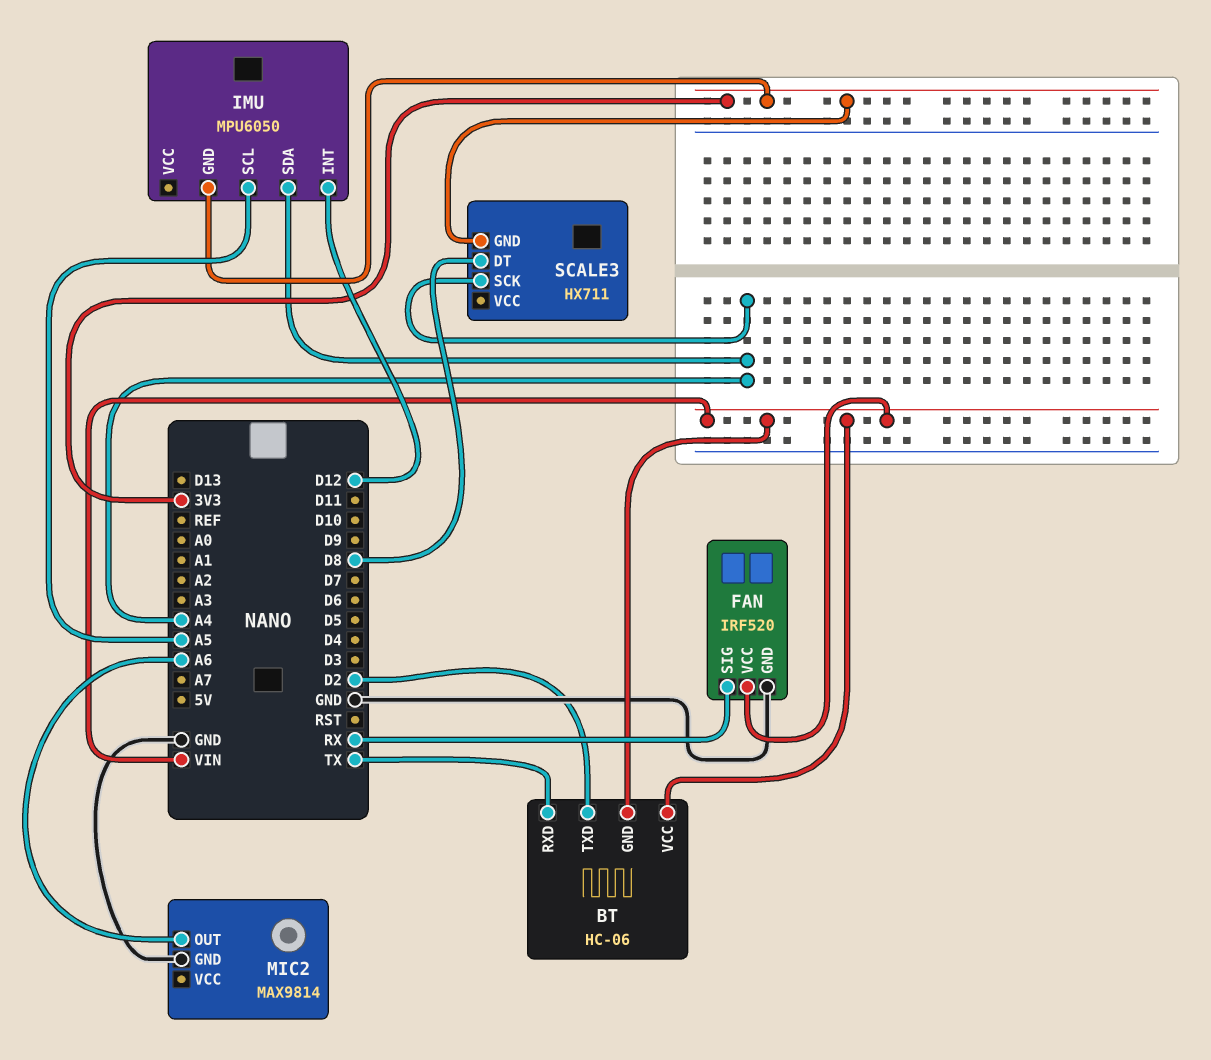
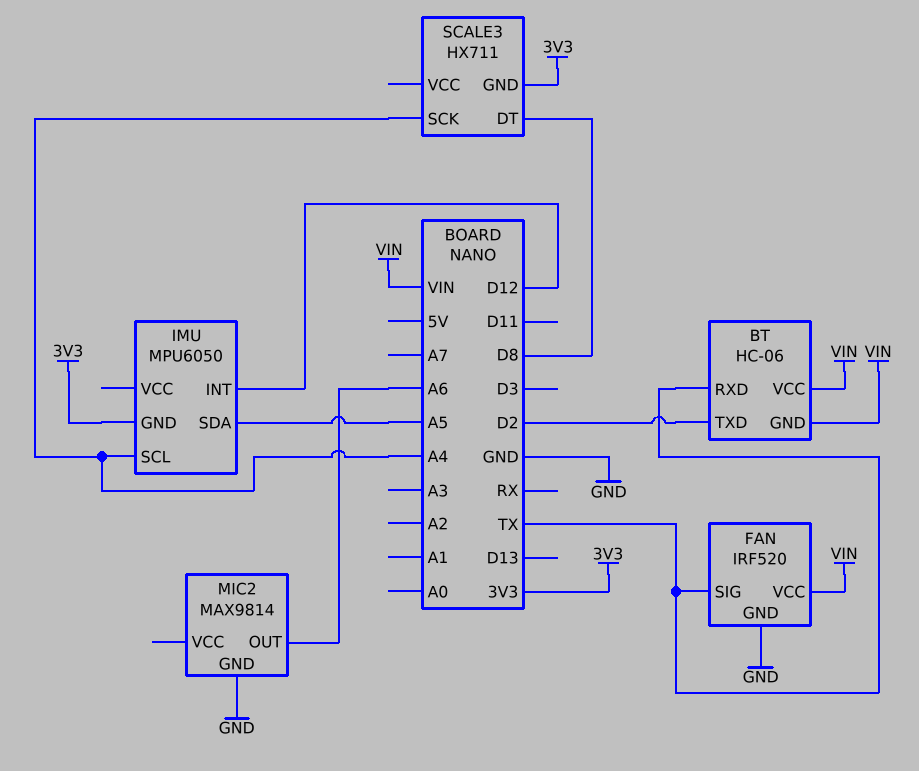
FAN pin SIG: RX -> TX
IMU pin SCL: A5 -> A4
IMU pin SDA: A4 -> A5

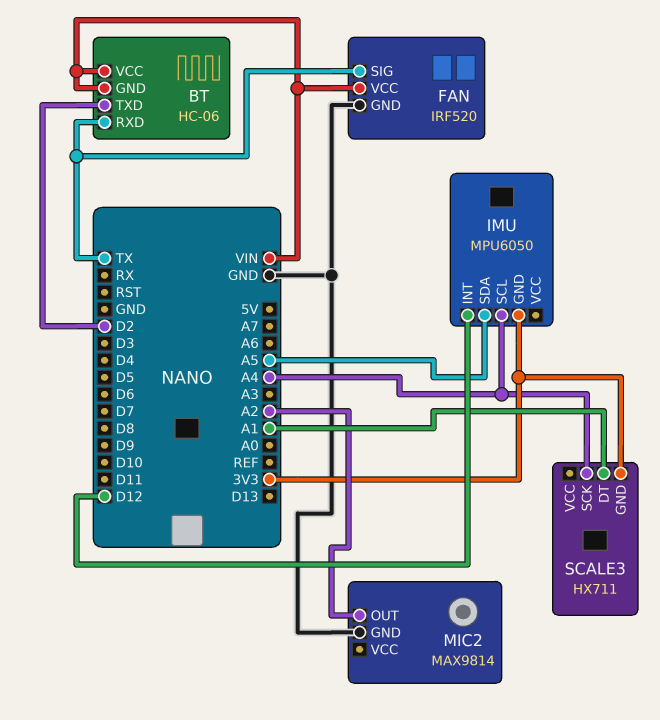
MIC2 pin OUT: A6 -> A2
SCALE3 pin DT: D8 -> A1

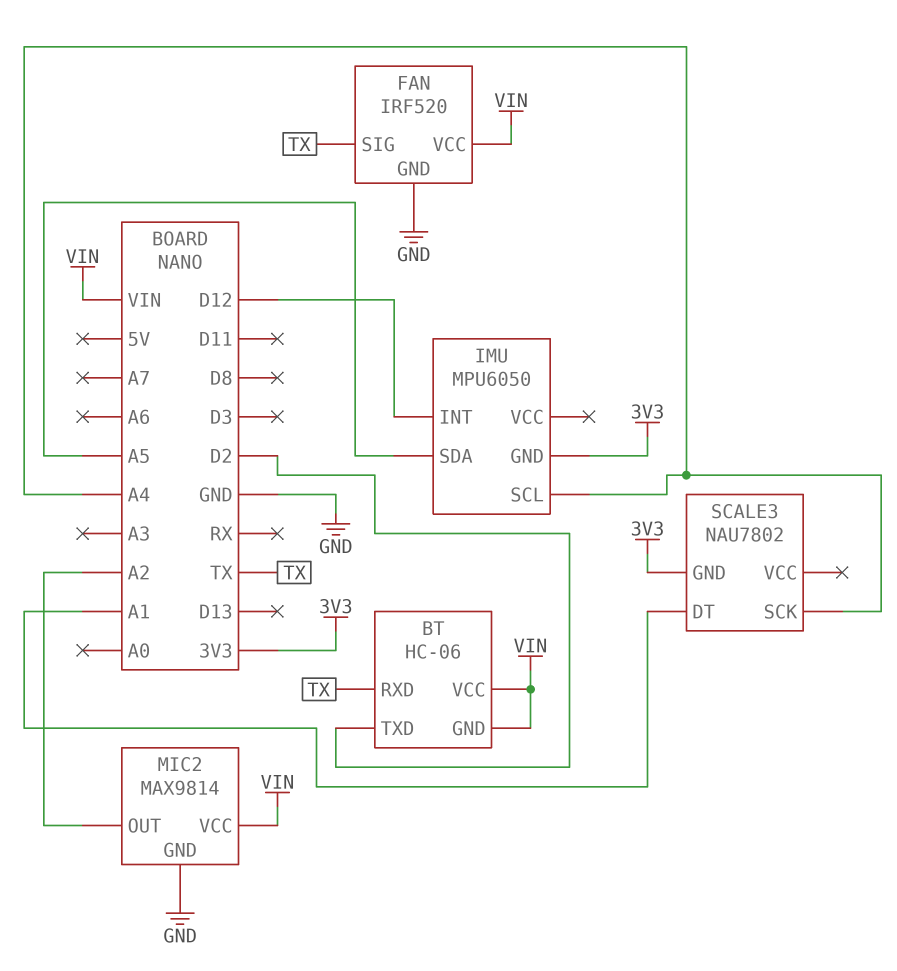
MIC2 pin VCC: none -> VIN
SCALE3: HX711 -> NAU7802

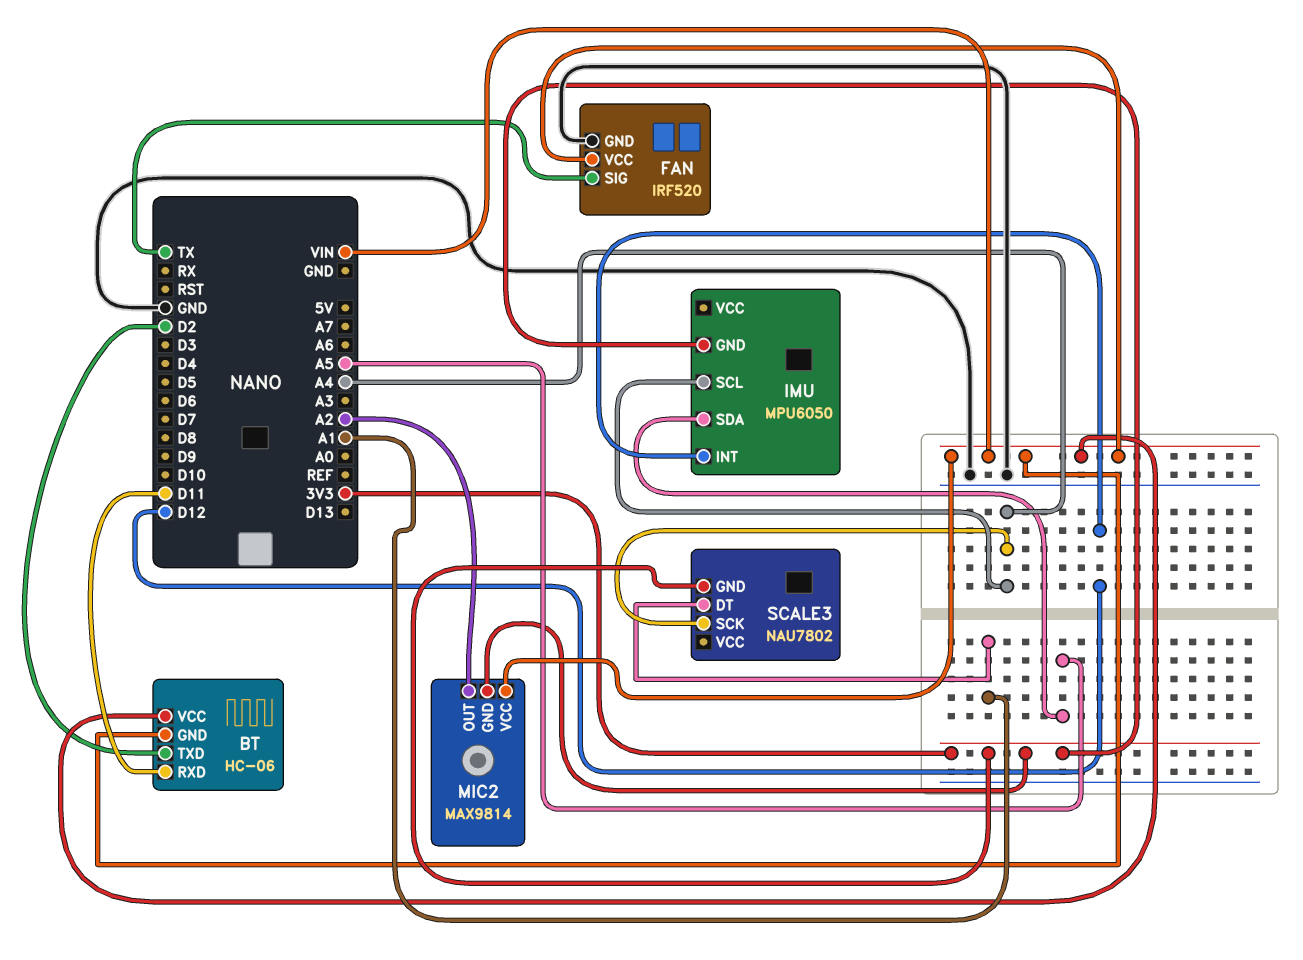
BT pin RXD: TX -> D11
MIC2 pin GND: GND -> 3V3

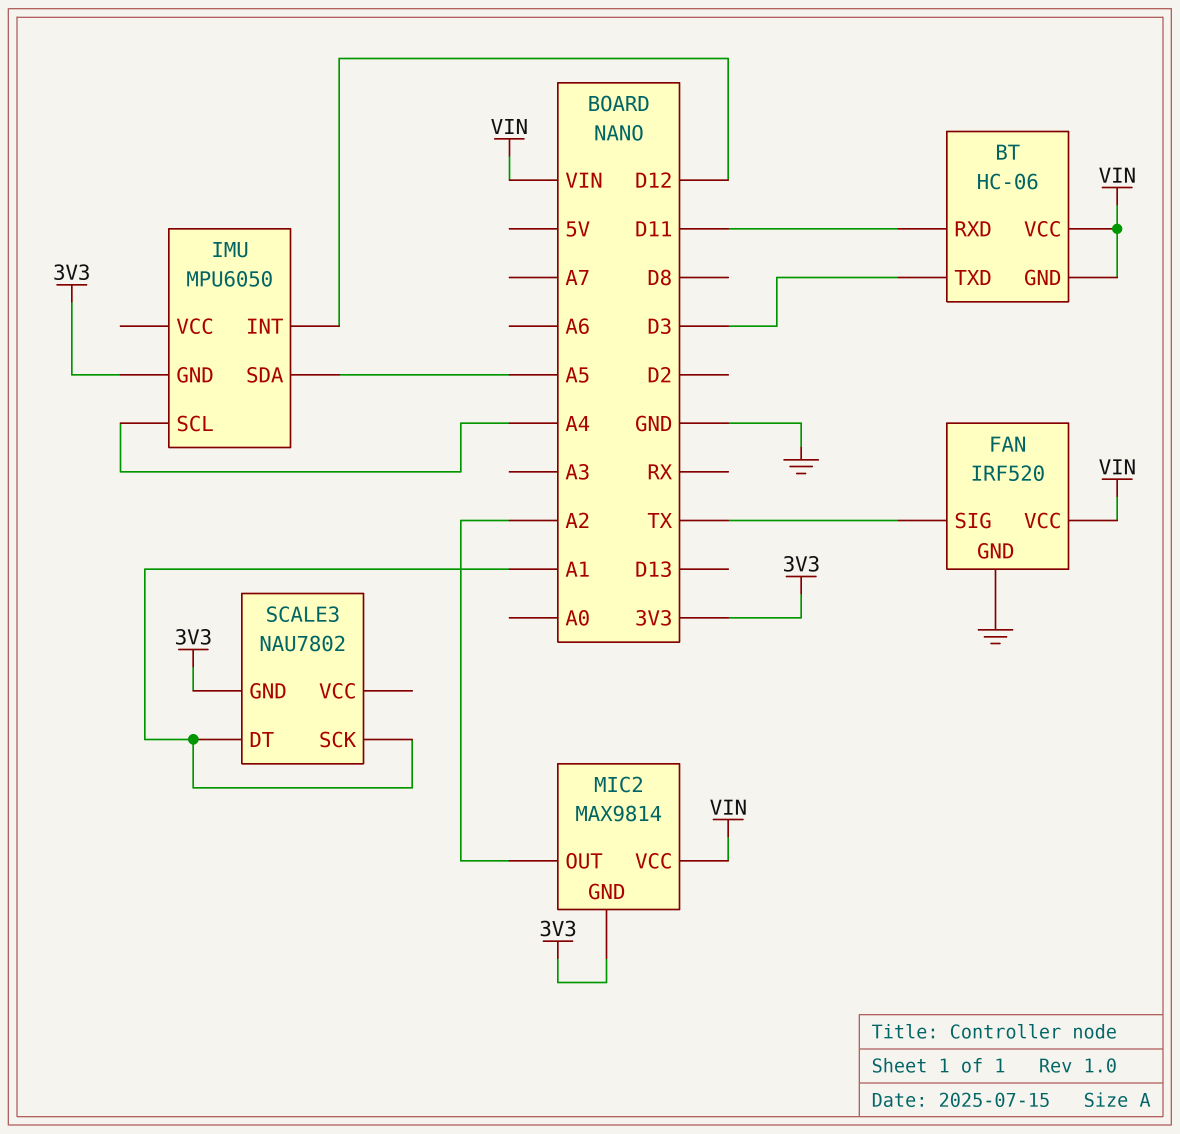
BT pin TXD: D2 -> D3
SCALE3 pin SCK: A4 -> A1

